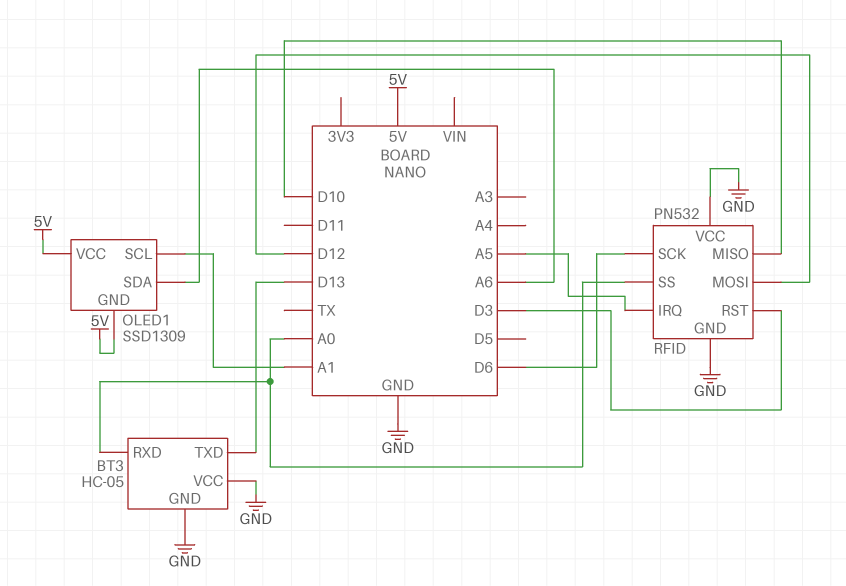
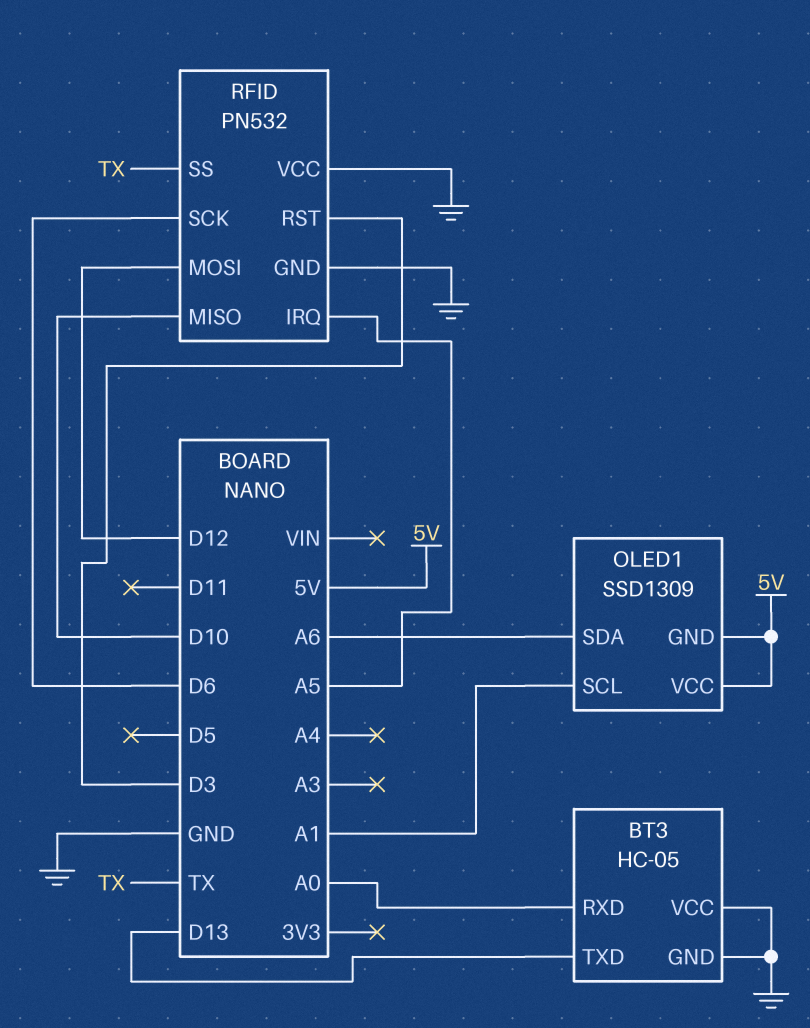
RFID pin SS: A0 -> TX

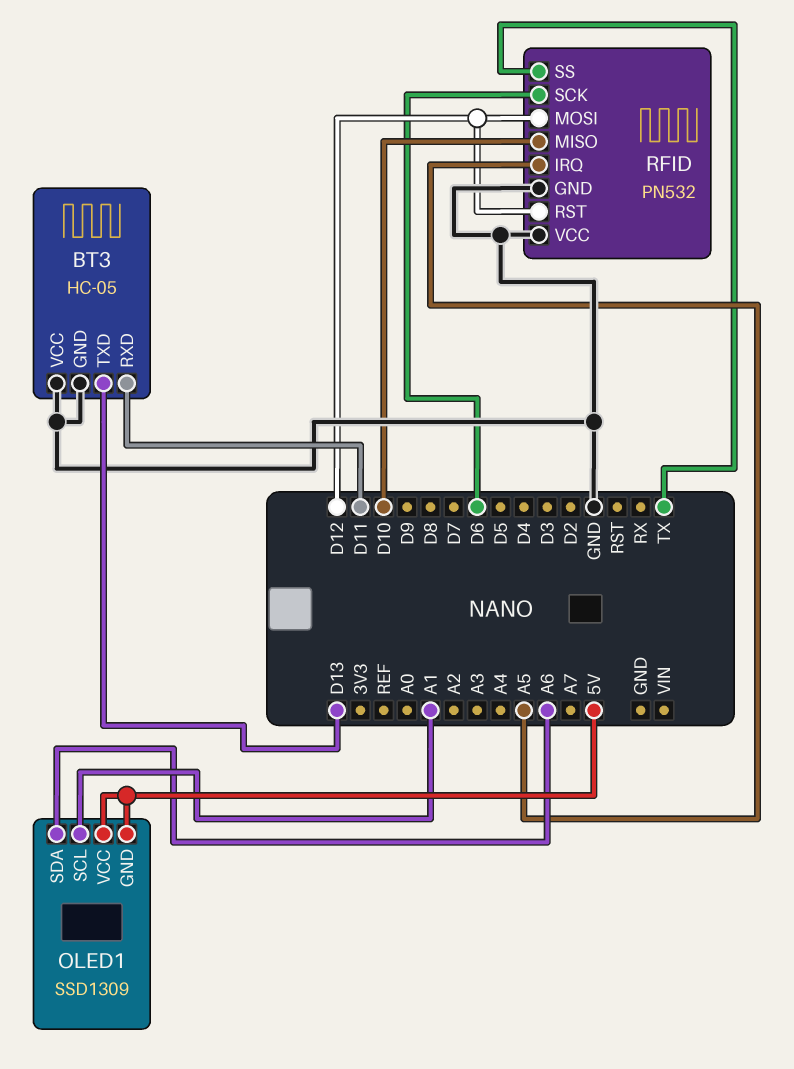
BT3 pin RXD: A0 -> D11
RFID pin RST: D3 -> D12

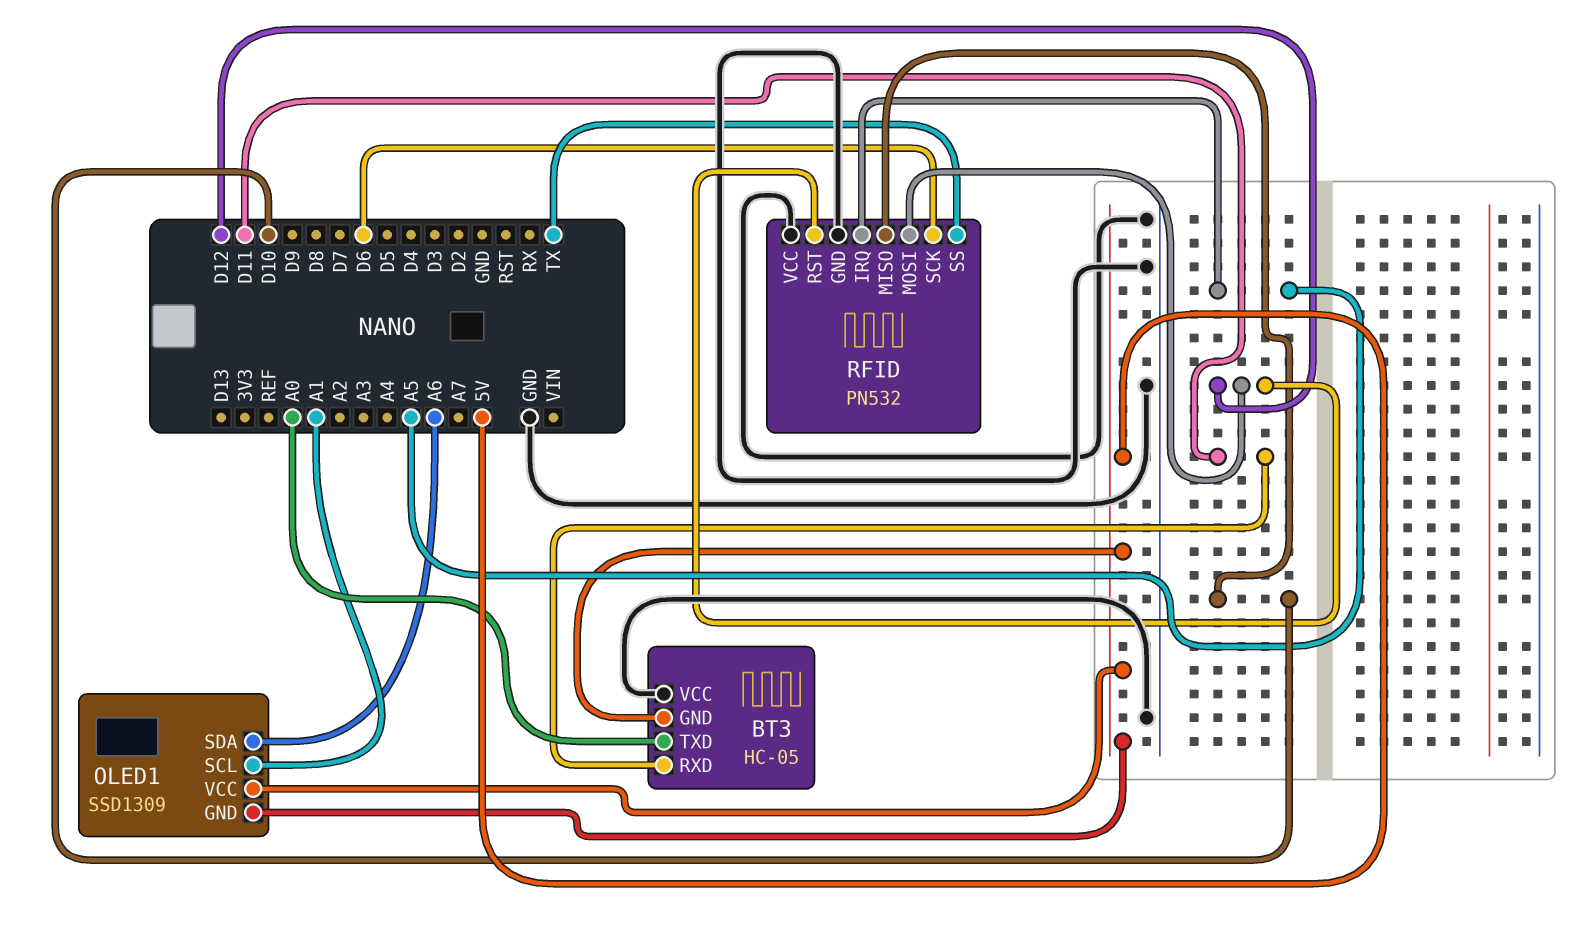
BT3 pin GND: GND -> 5V
BT3 pin TXD: D13 -> A0

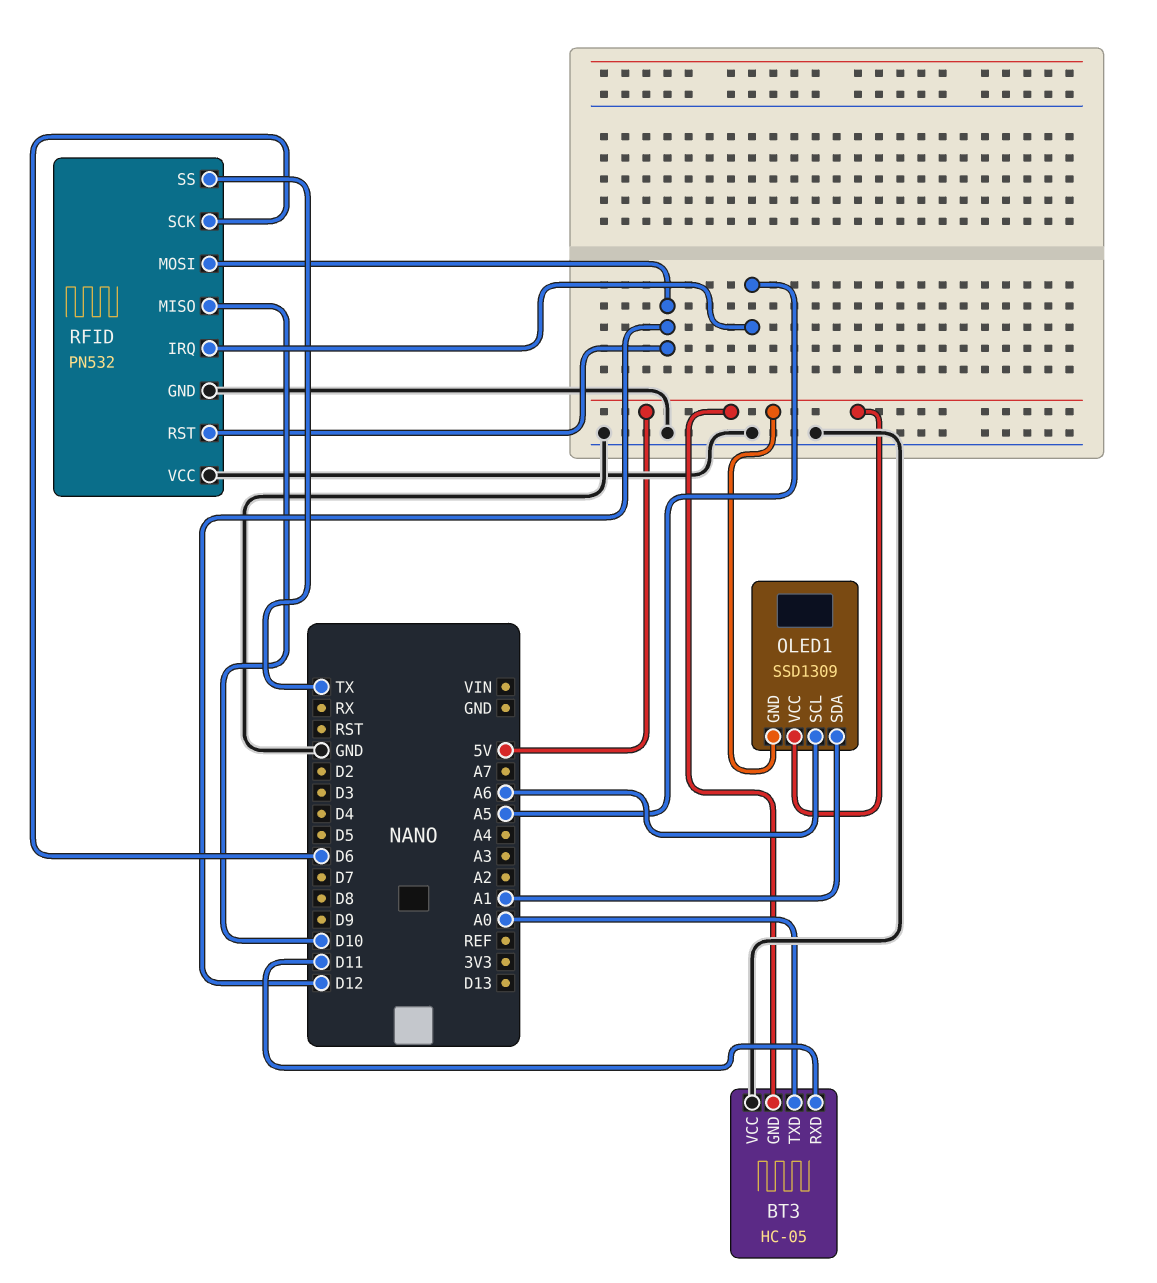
OLED1 pin SCL: A1 -> A6
OLED1 pin SDA: A6 -> A1

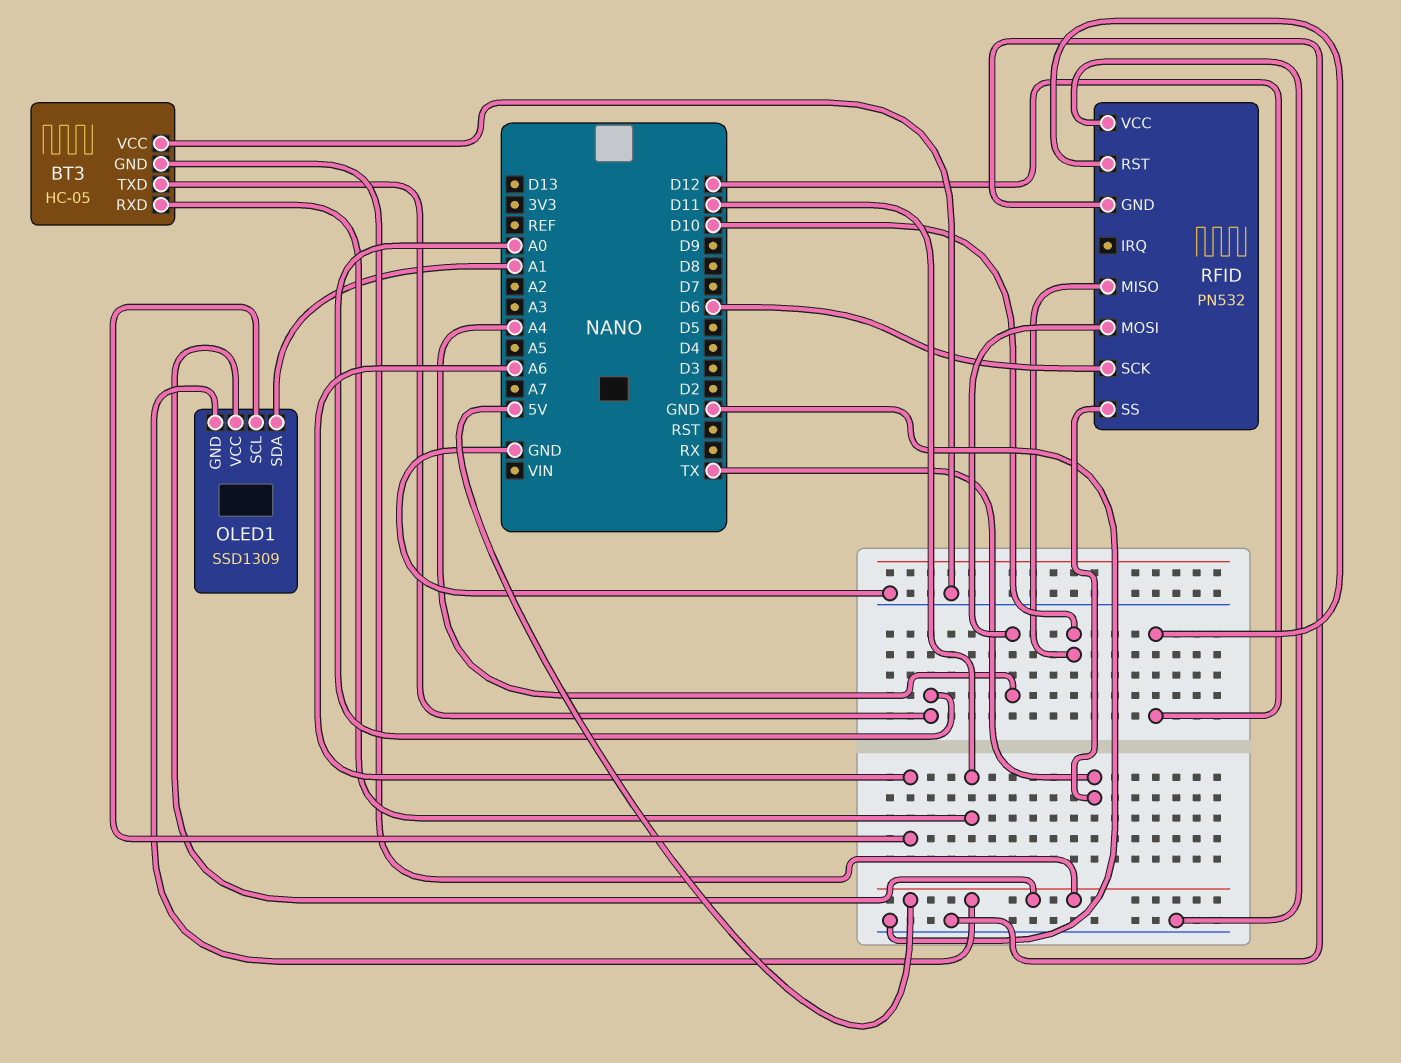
RFID pin IRQ: A5 -> none
RFID pin MOSI: D12 -> A4

